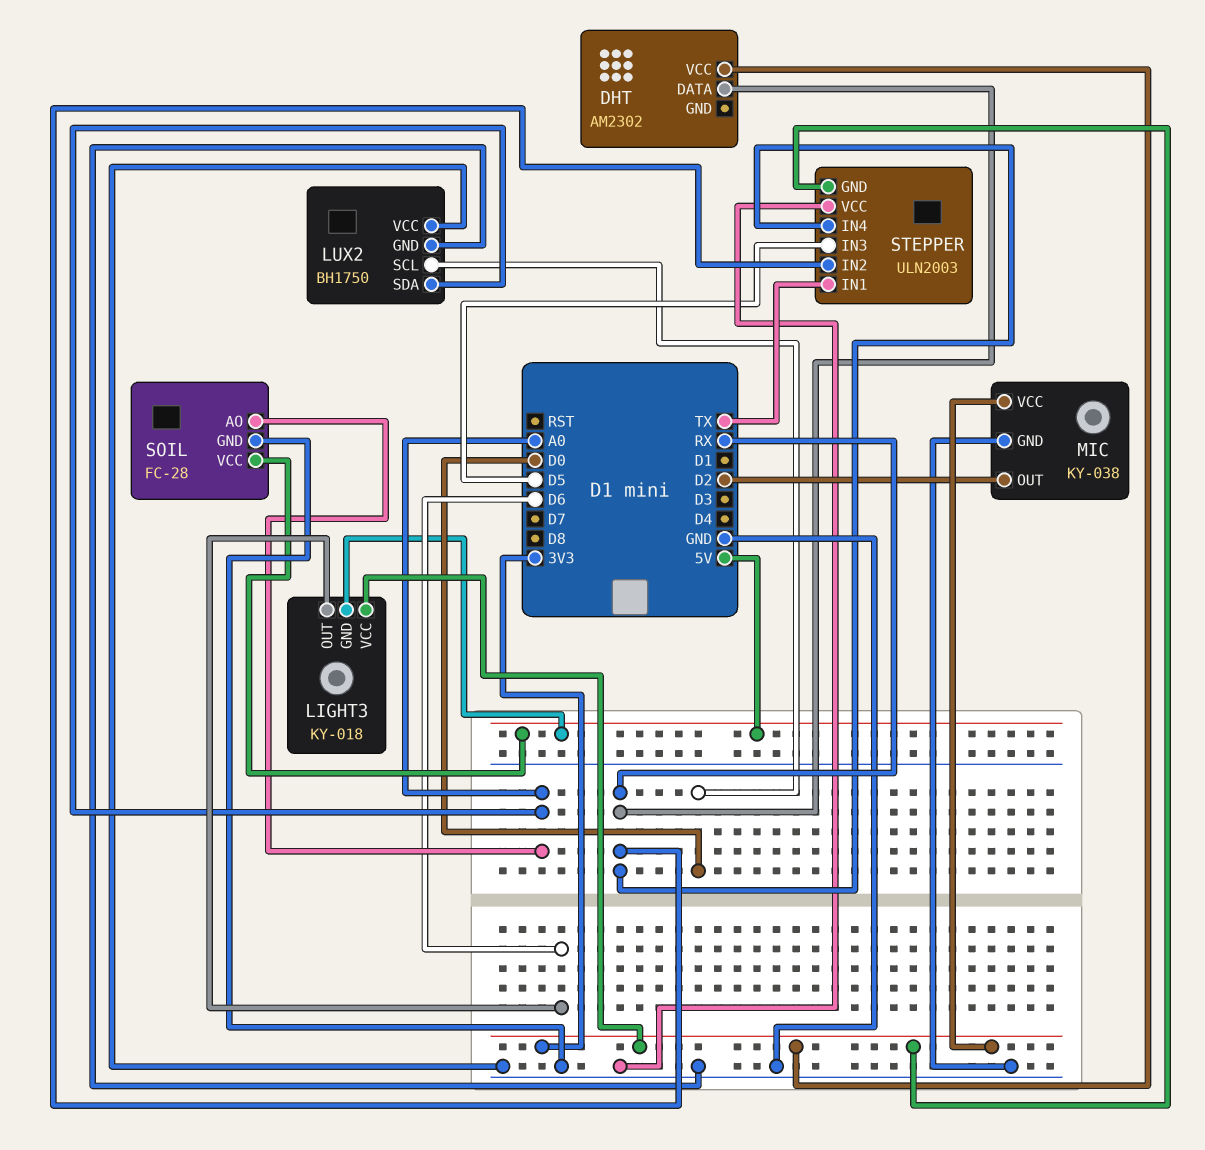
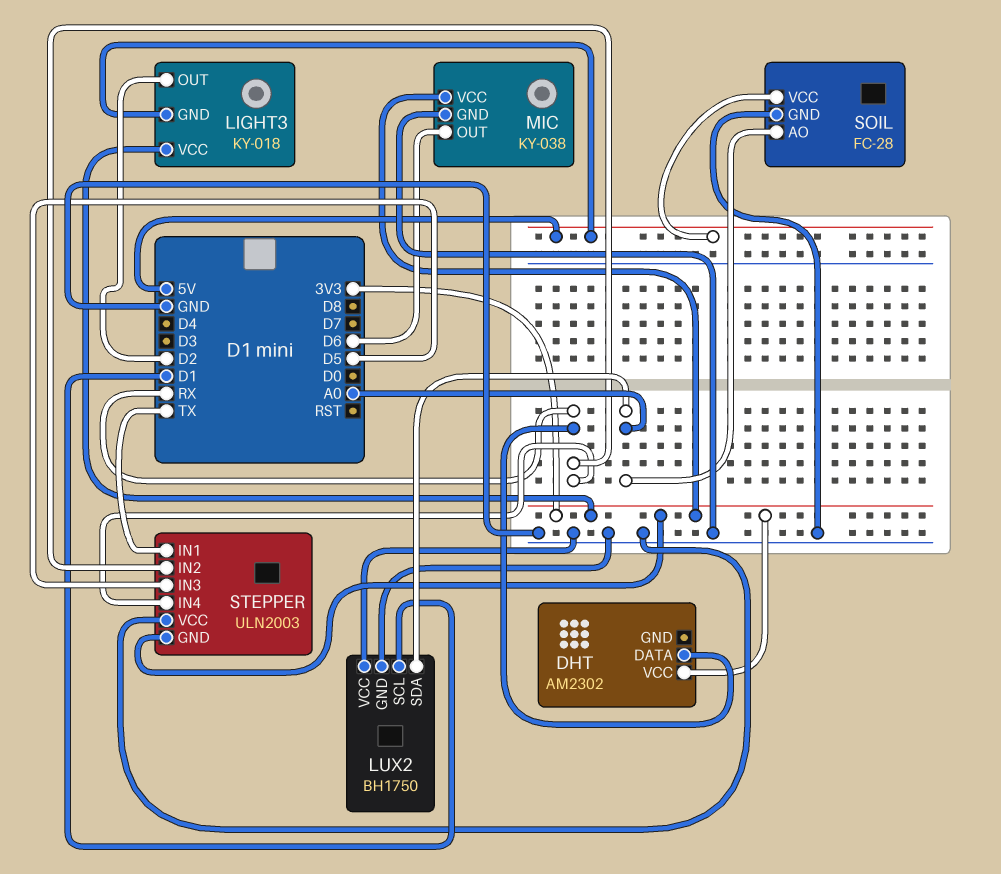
LIGHT3 pin OUT: D6 -> D2
LUX2 pin SCL: D0 -> D1
MIC pin OUT: D2 -> D6

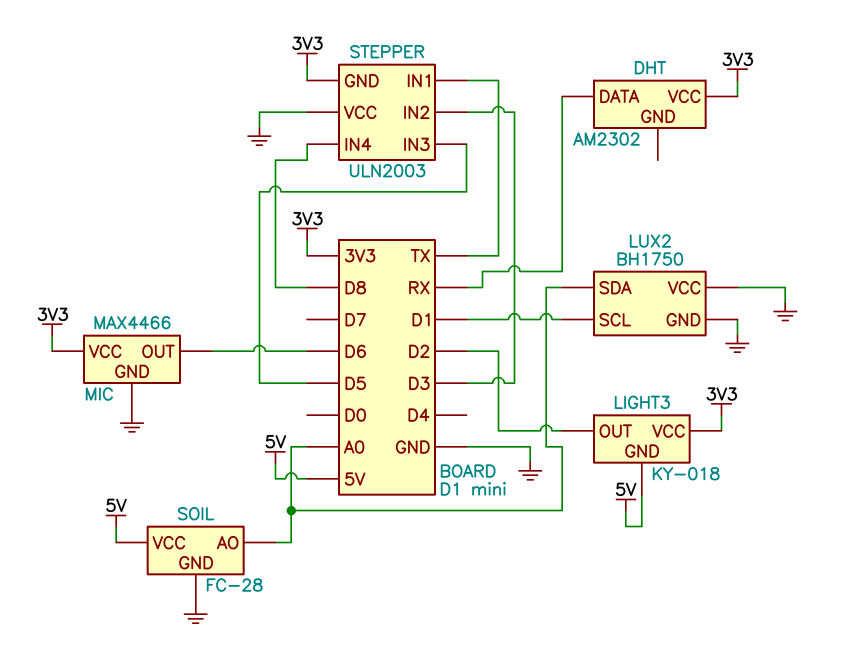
MIC: KY-038 -> MAX4466
STEPPER pin IN2: RX -> D3
STEPPER pin IN4: RX -> D8

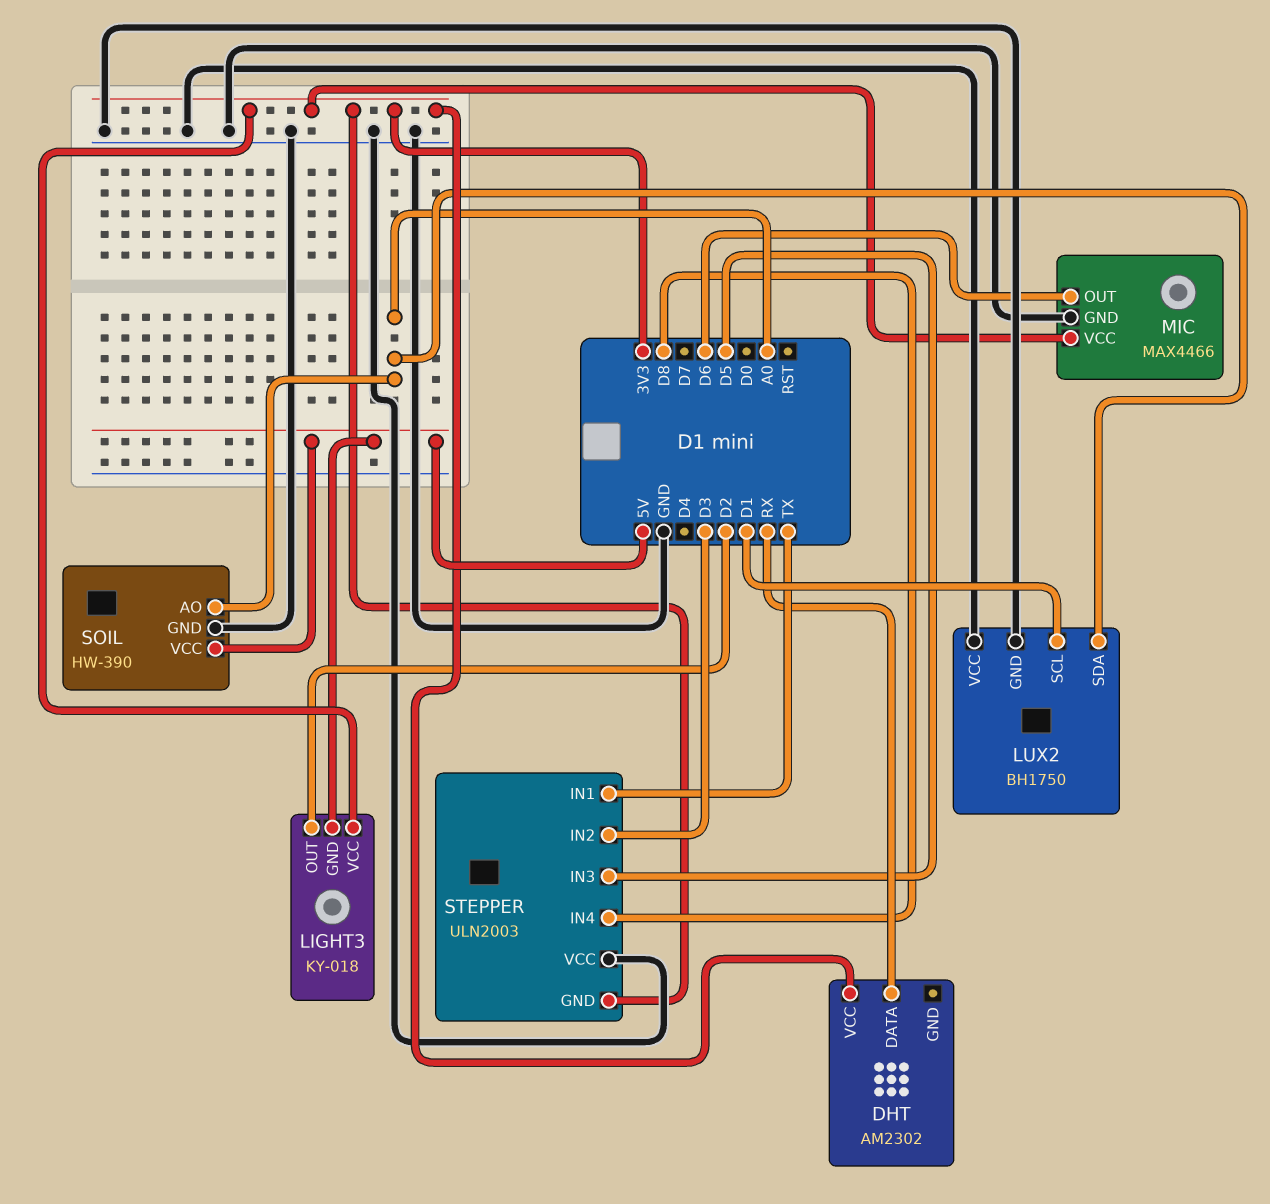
SOIL: FC-28 -> HW-390

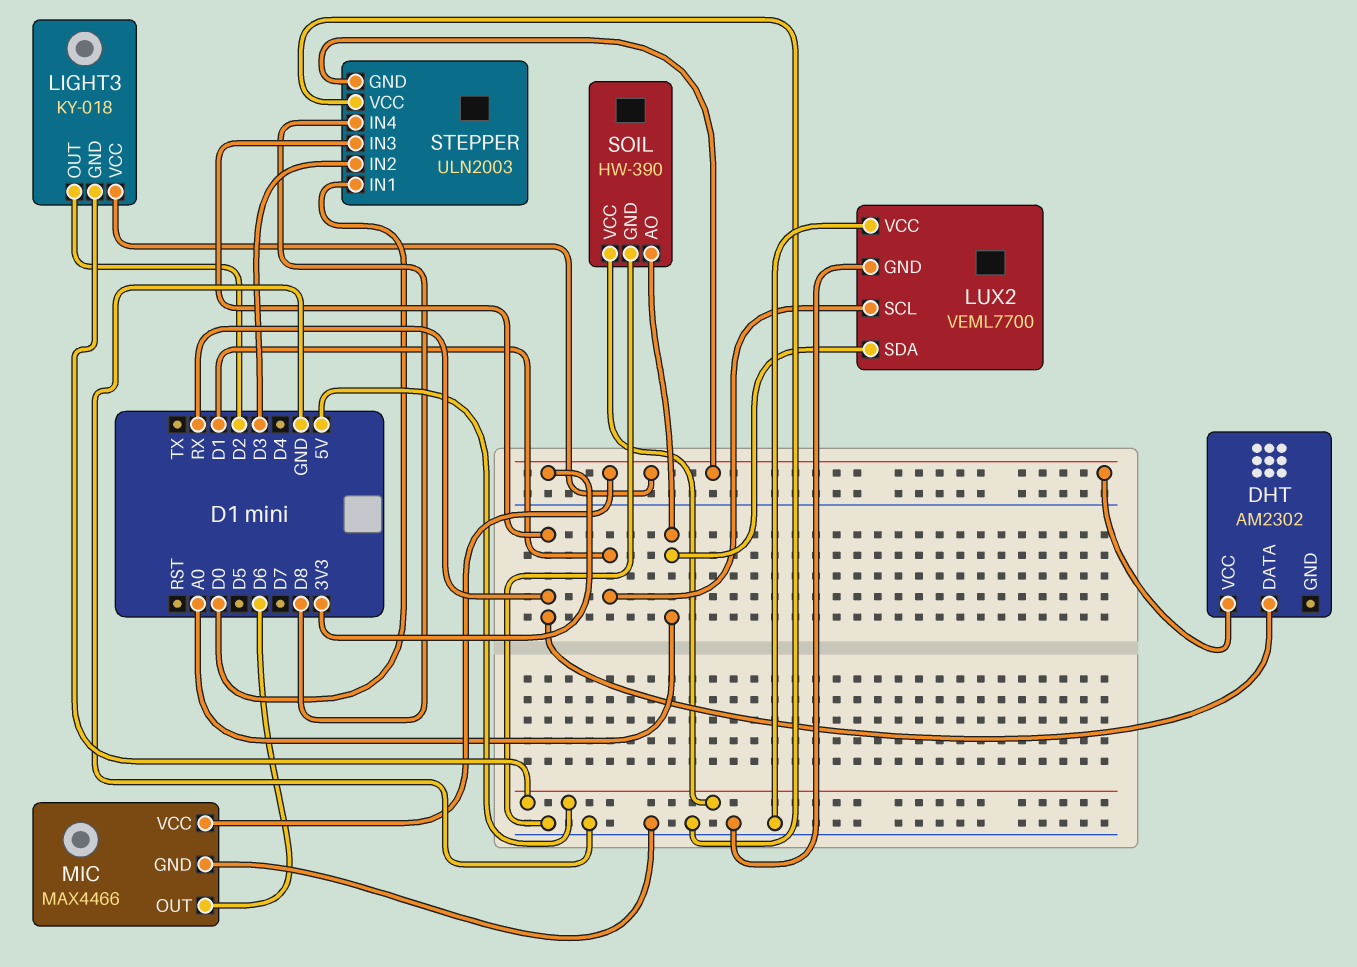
LUX2: BH1750 -> VEML7700
STEPPER pin IN1: TX -> D0
STEPPER pin IN3: D5 -> RX

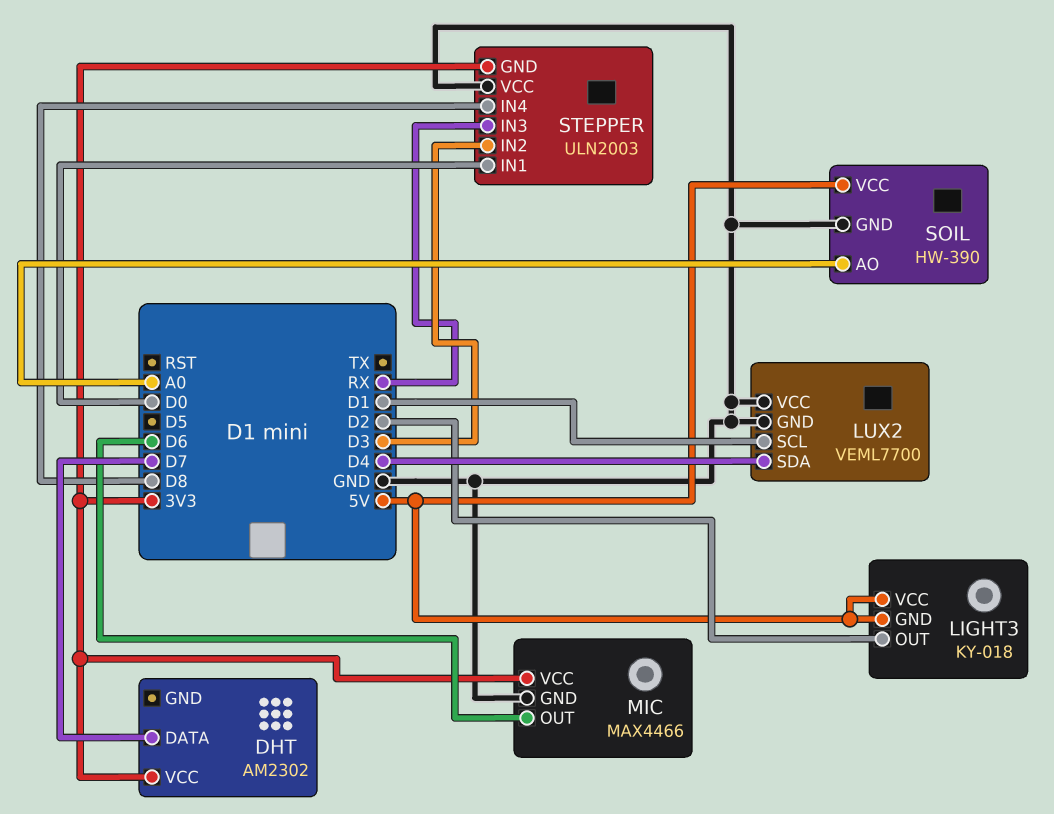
DHT pin DATA: RX -> D7
LIGHT3 pin VCC: 3V3 -> 5V
LUX2 pin SDA: A0 -> D4

